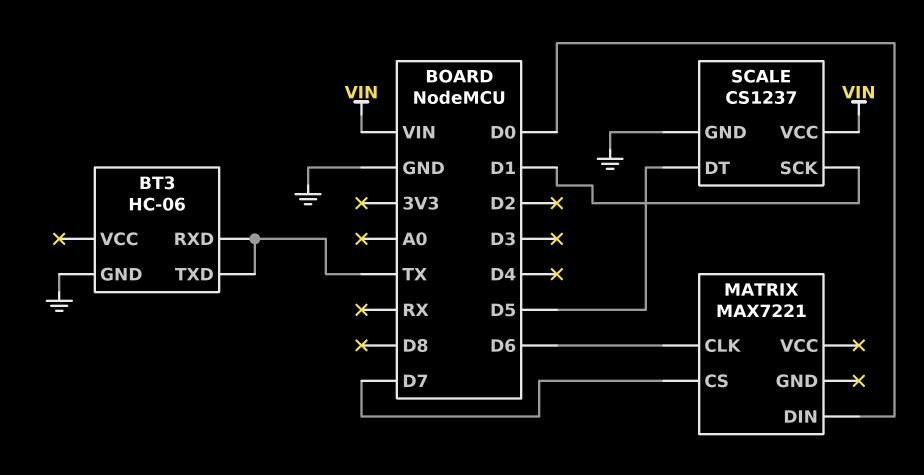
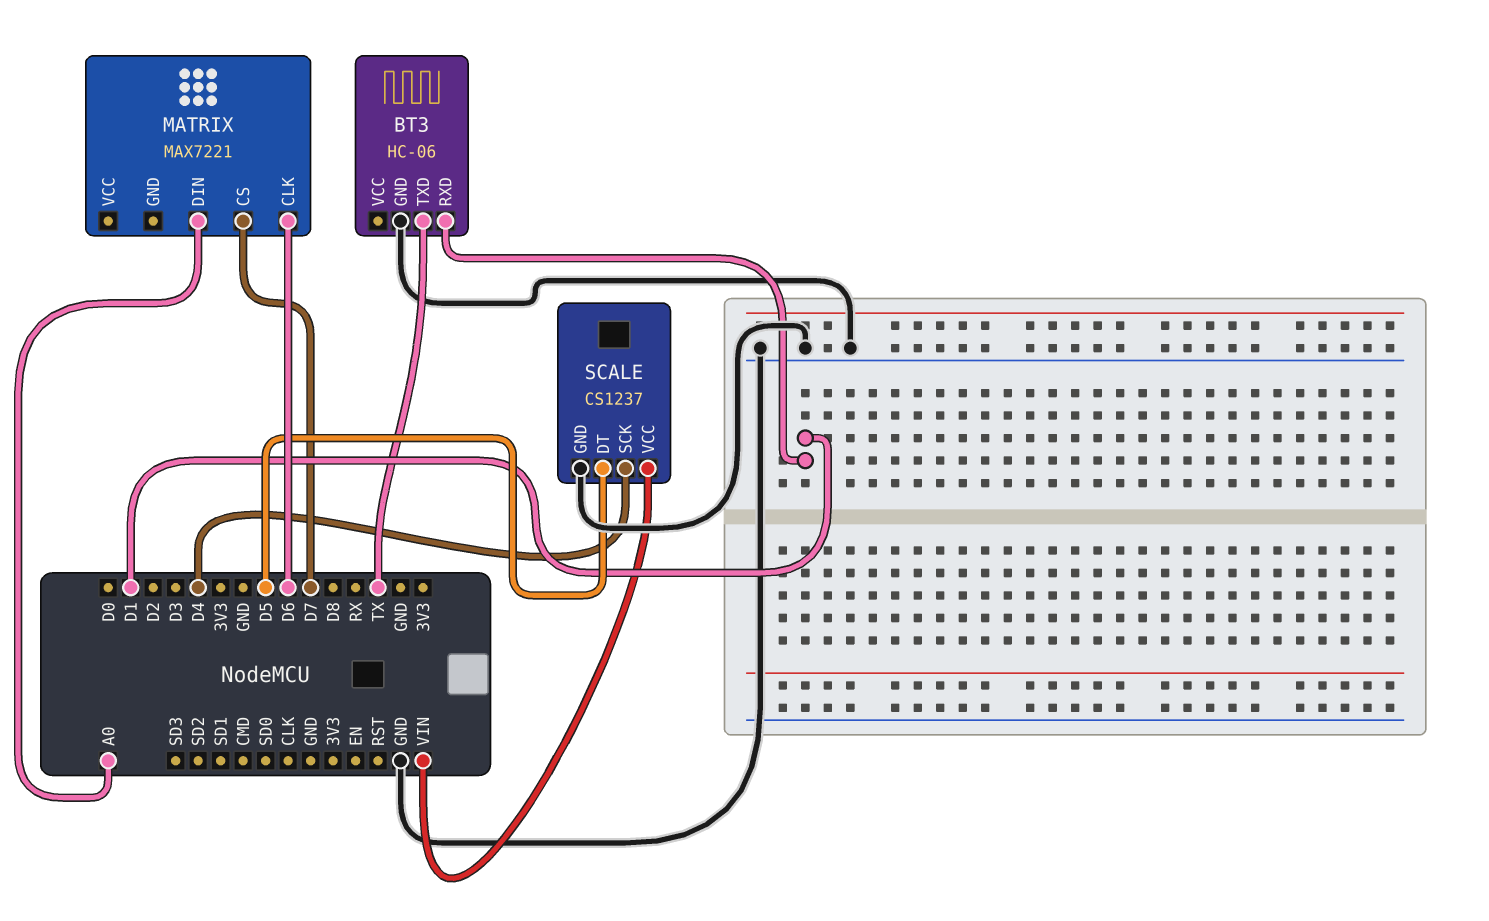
BT3 pin RXD: TX -> D1
MATRIX pin DIN: D0 -> A0
SCALE pin SCK: D1 -> D4

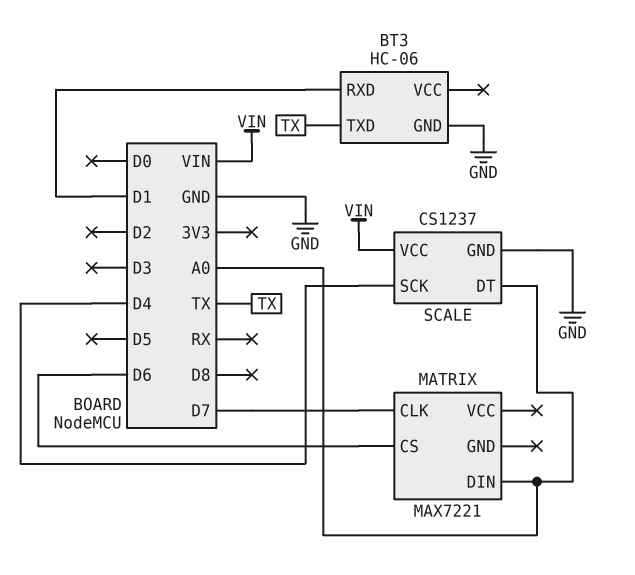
MATRIX pin CLK: D6 -> D7
MATRIX pin CS: D7 -> D6
SCALE pin DT: D5 -> A0

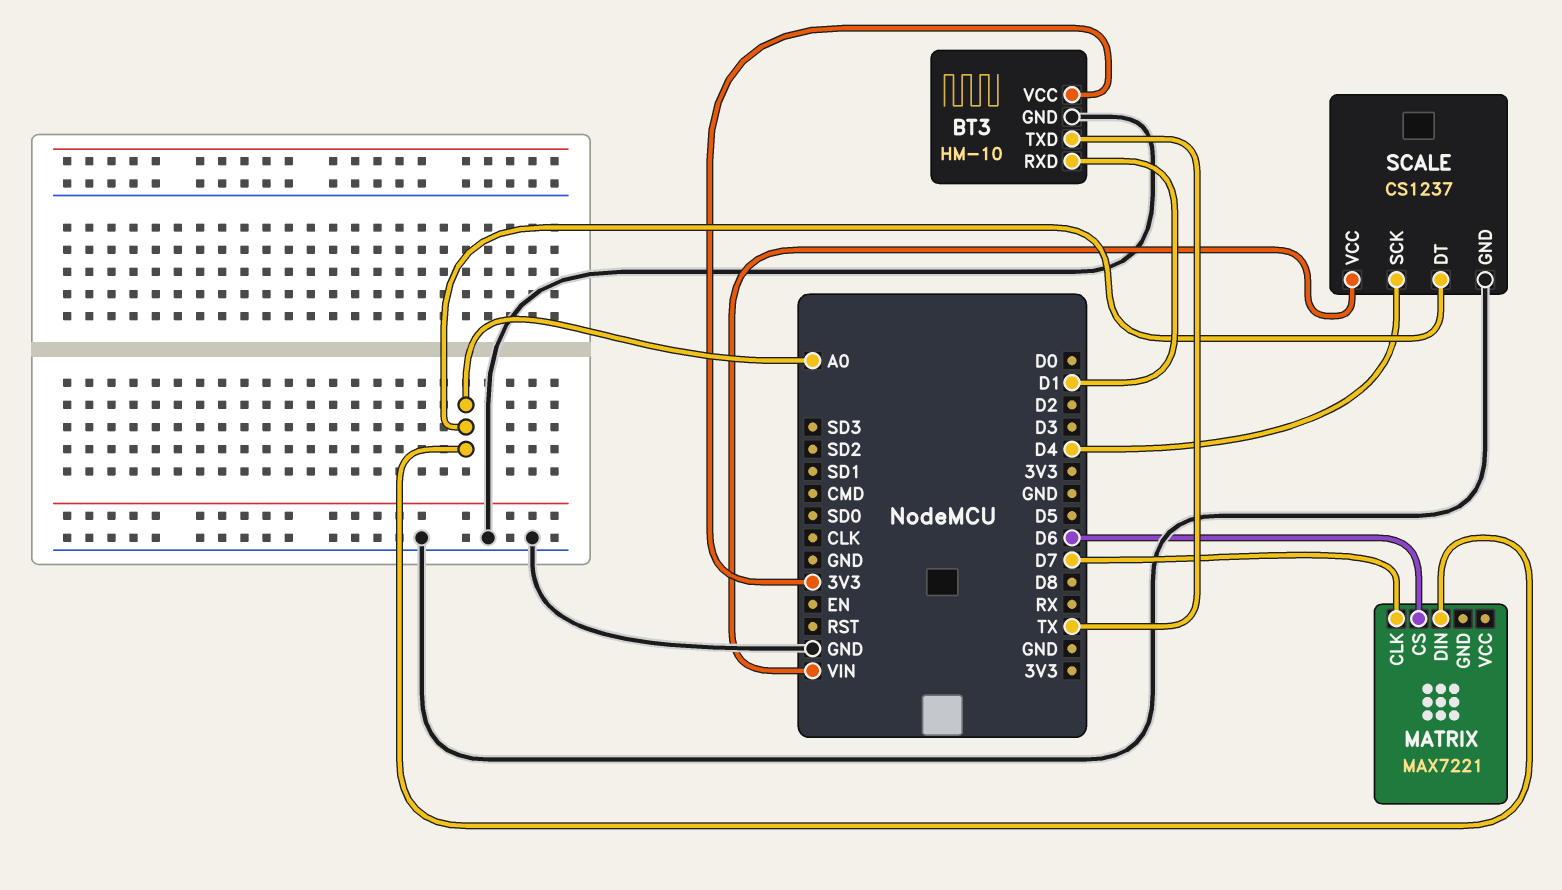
BT3: HC-06 -> HM-10
BT3 pin VCC: none -> 3V3

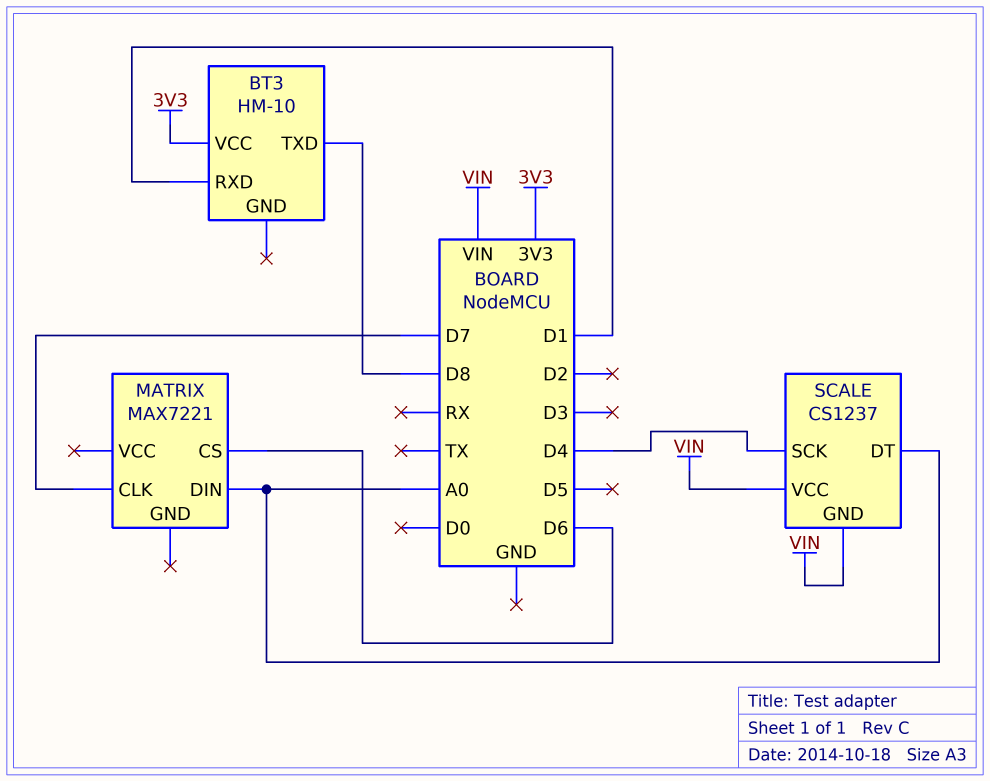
BT3 pin GND: GND -> none
BT3 pin TXD: TX -> D8
SCALE pin GND: GND -> VIN

